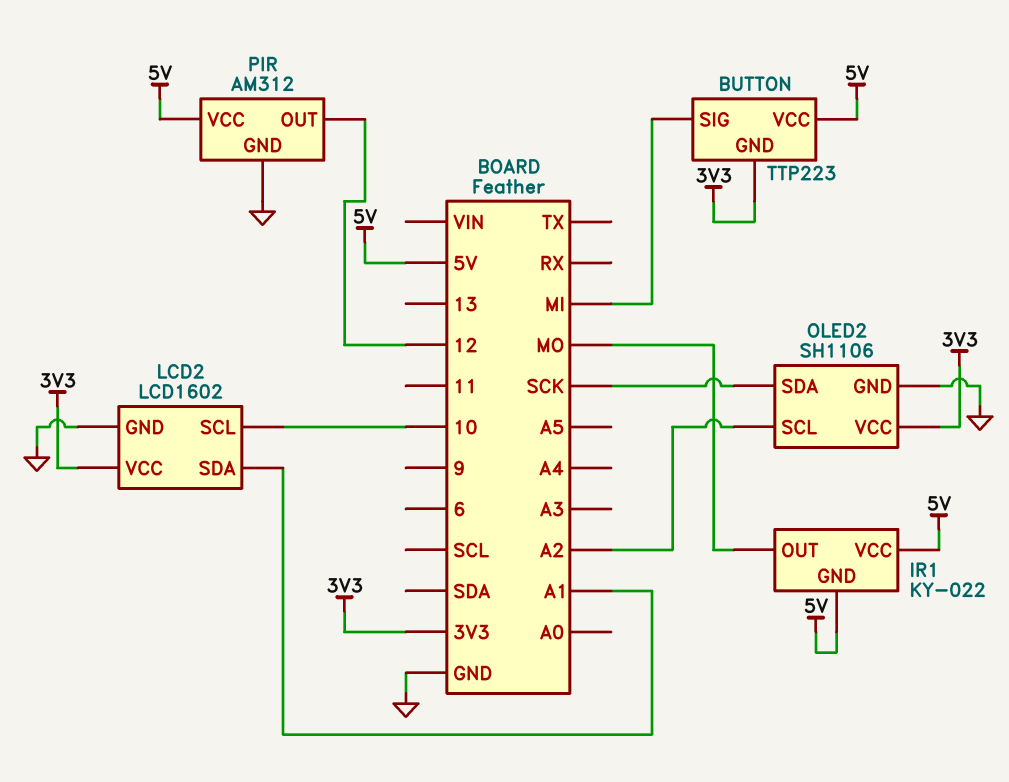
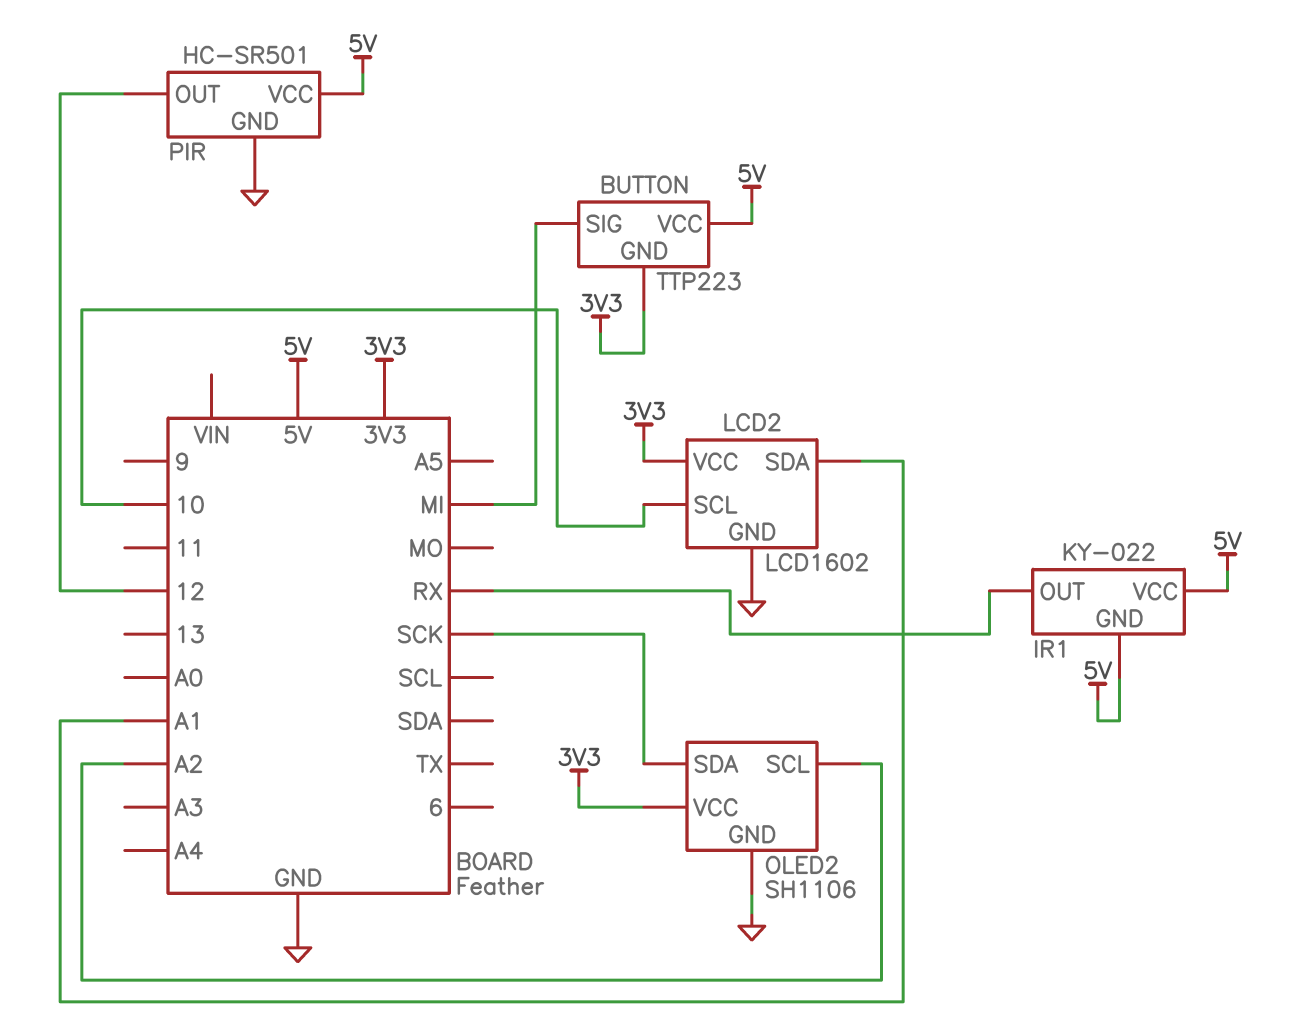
IR1 pin OUT: MO -> RX
PIR: AM312 -> HC-SR501

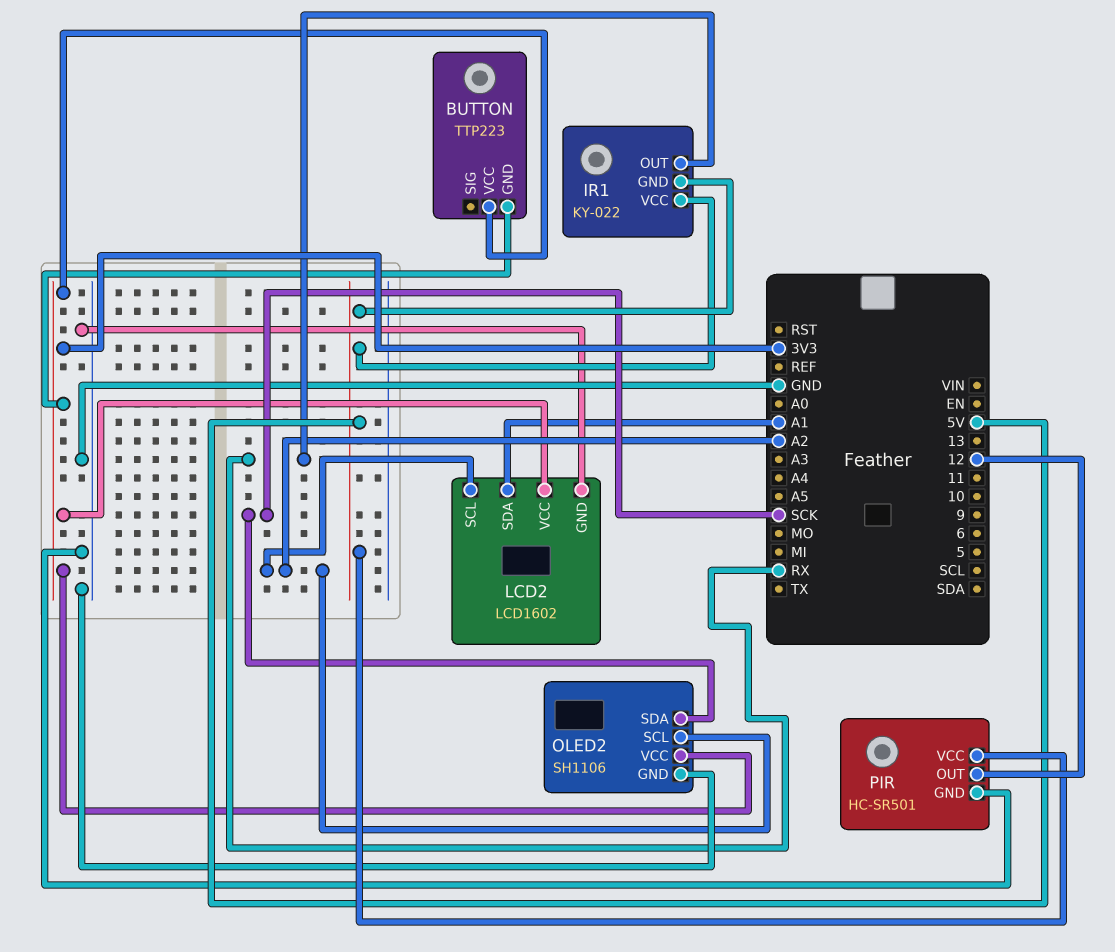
BUTTON pin SIG: MI -> none
BUTTON pin VCC: 5V -> 3V3
LCD2 pin SCL: 10 -> A2

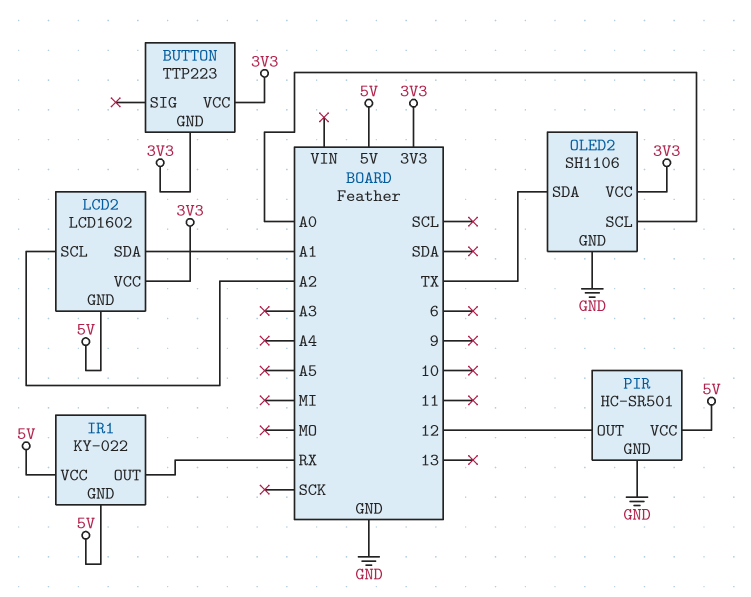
LCD2 pin GND: GND -> 5V
OLED2 pin SCL: A2 -> A0
OLED2 pin SDA: SCK -> TX

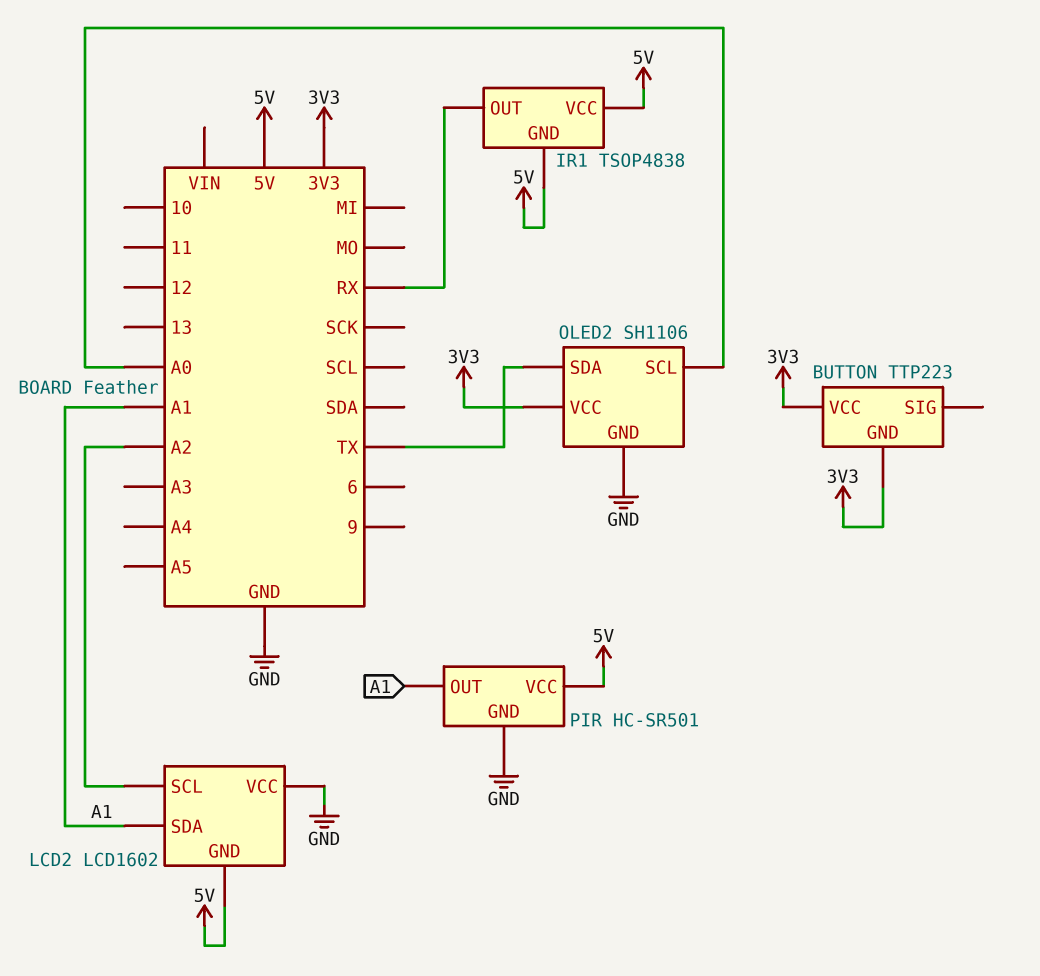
IR1: KY-022 -> TSOP4838
LCD2 pin VCC: 3V3 -> GND
PIR pin OUT: 12 -> A1

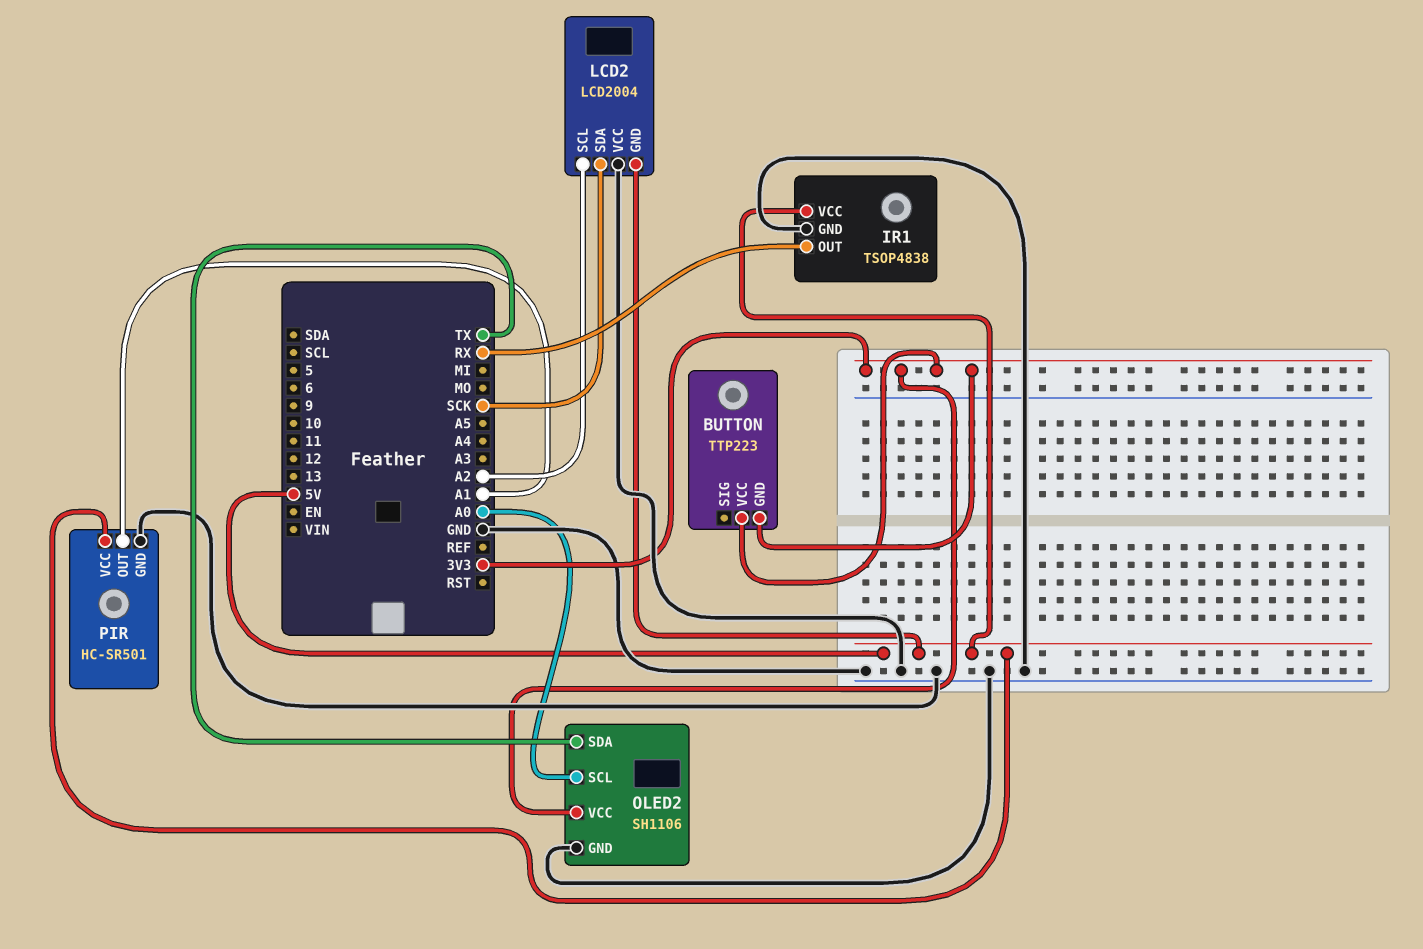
IR1 pin GND: 5V -> GND
LCD2: LCD1602 -> LCD2004
LCD2 pin SDA: A1 -> SCK

